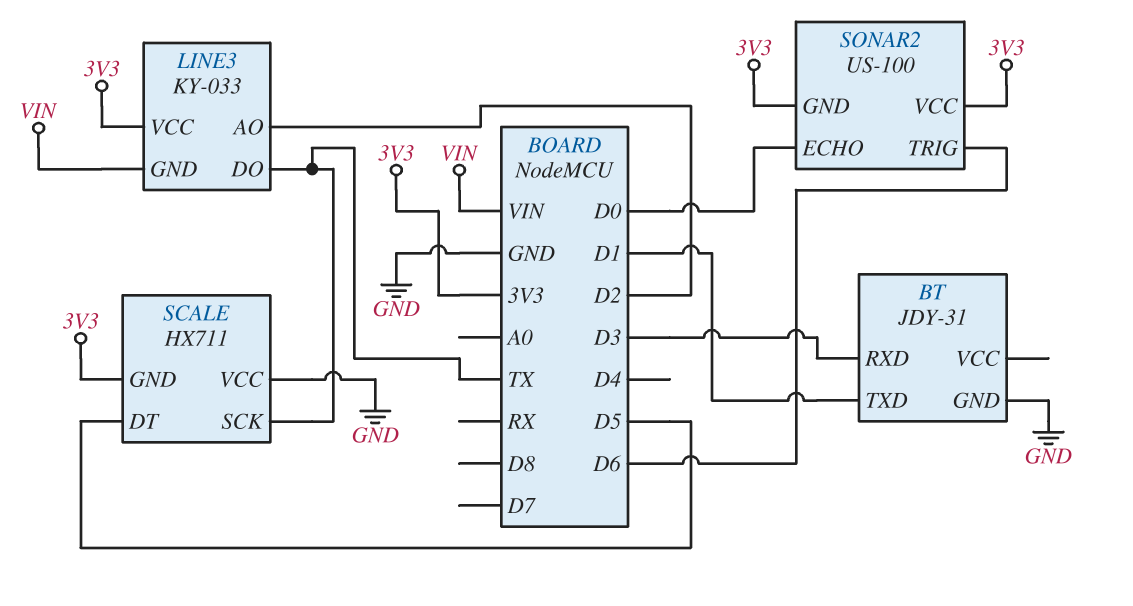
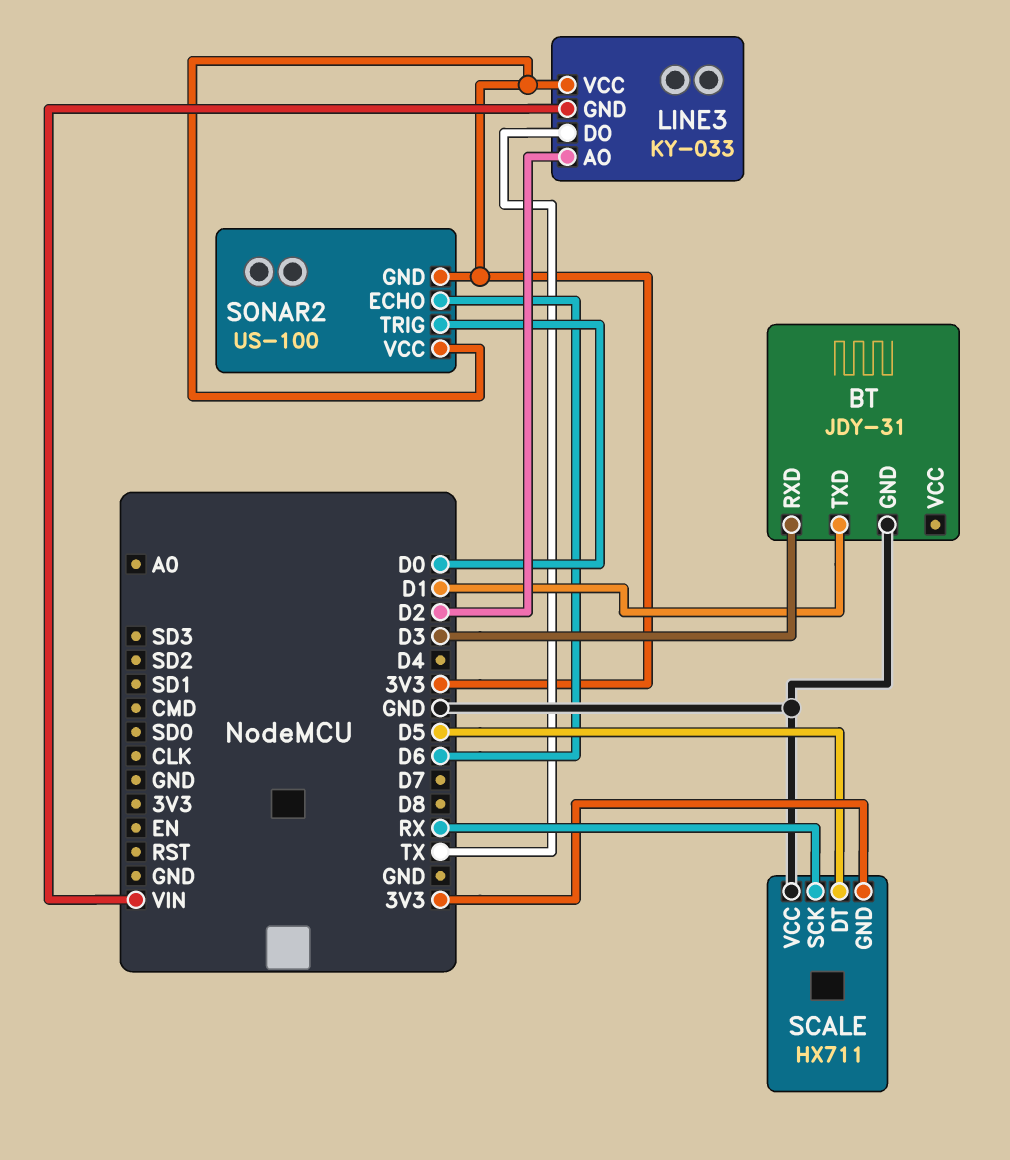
SCALE pin SCK: TX -> RX
SONAR2 pin ECHO: D0 -> D6
SONAR2 pin TRIG: D6 -> D0

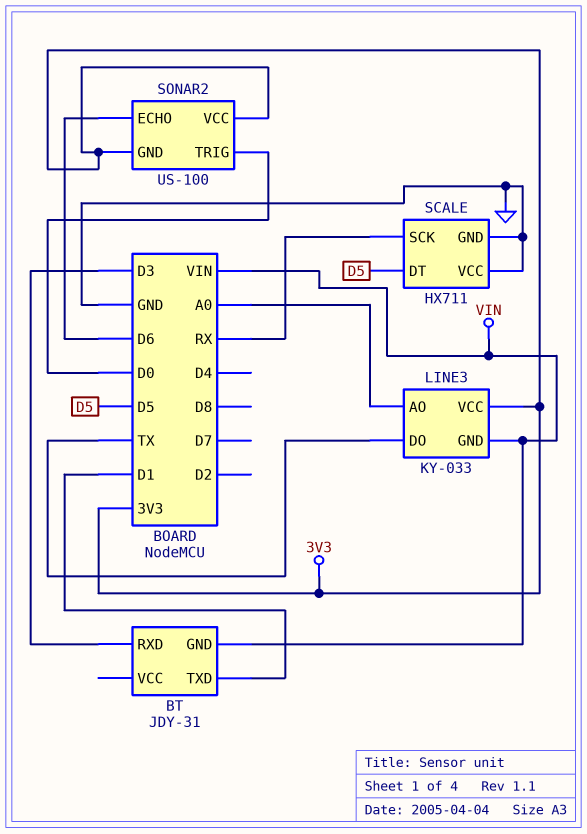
BT pin GND: GND -> VIN
LINE3 pin AO: D2 -> A0
SCALE pin GND: 3V3 -> GND

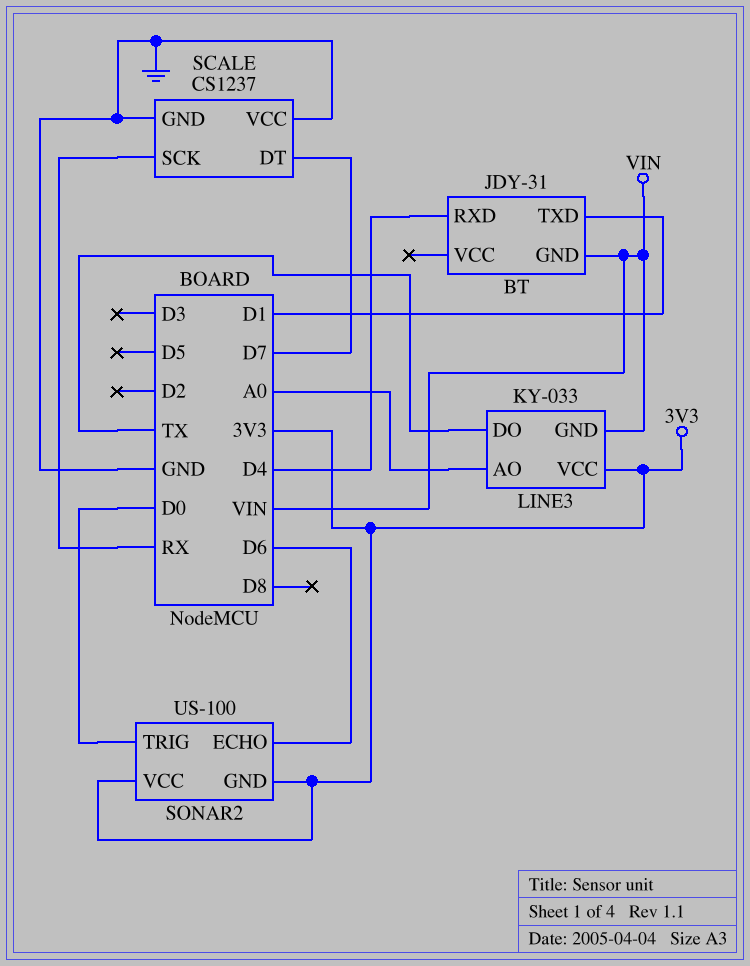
BT pin RXD: D3 -> D4
SCALE: HX711 -> CS1237
SCALE pin DT: D5 -> D7

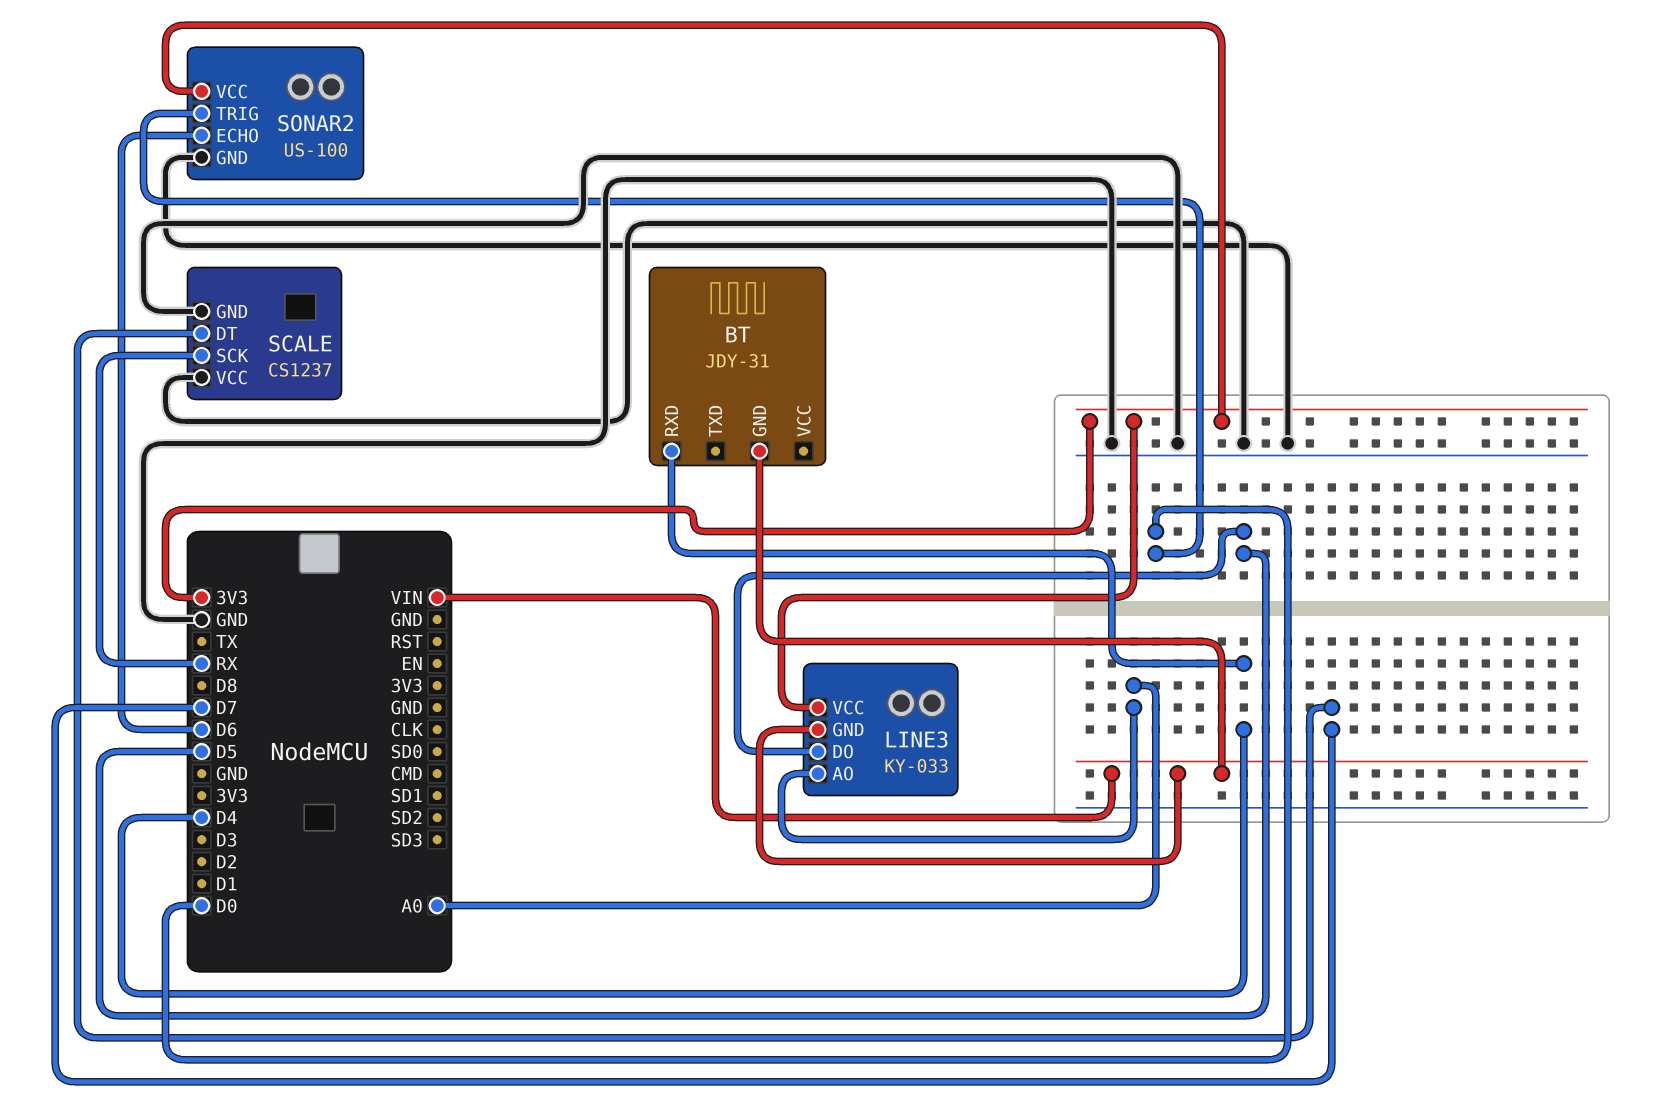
BT pin TXD: D1 -> none
LINE3 pin DO: TX -> D5
SONAR2 pin GND: 3V3 -> GND

